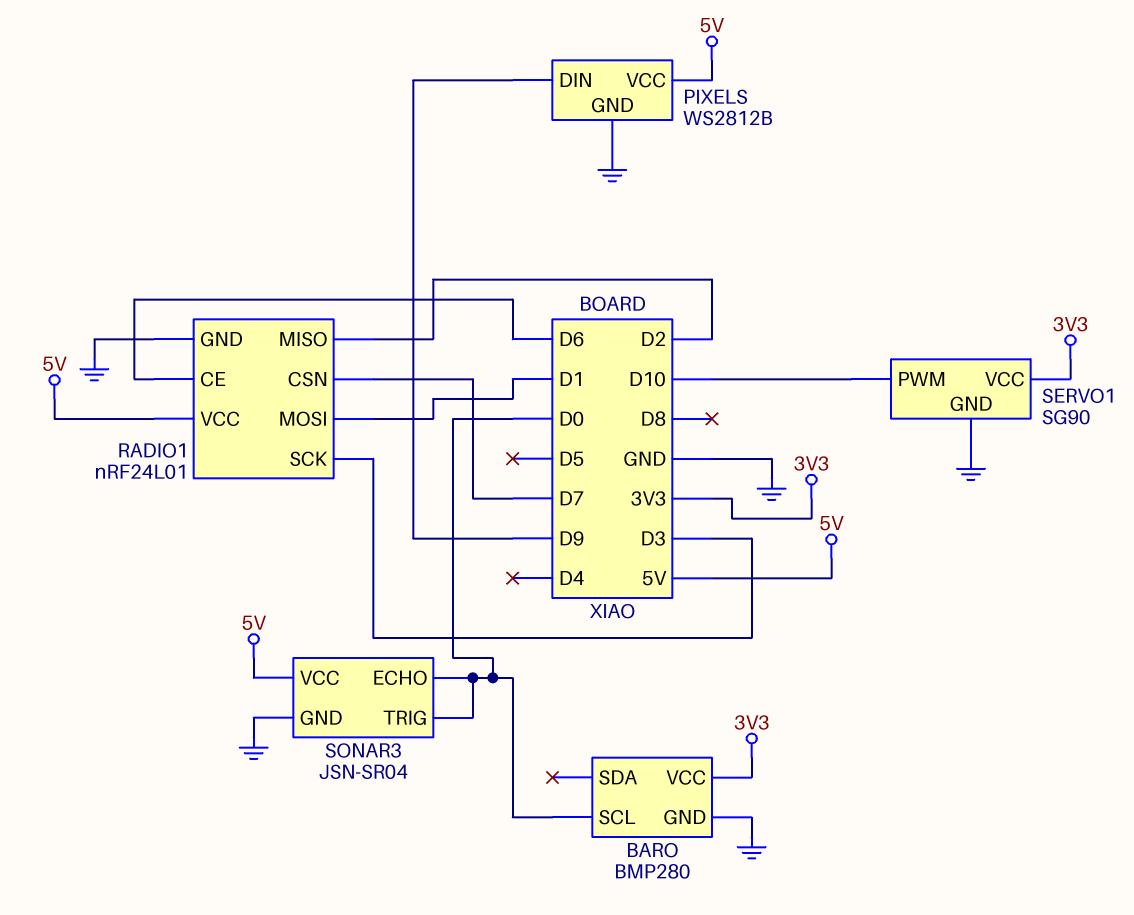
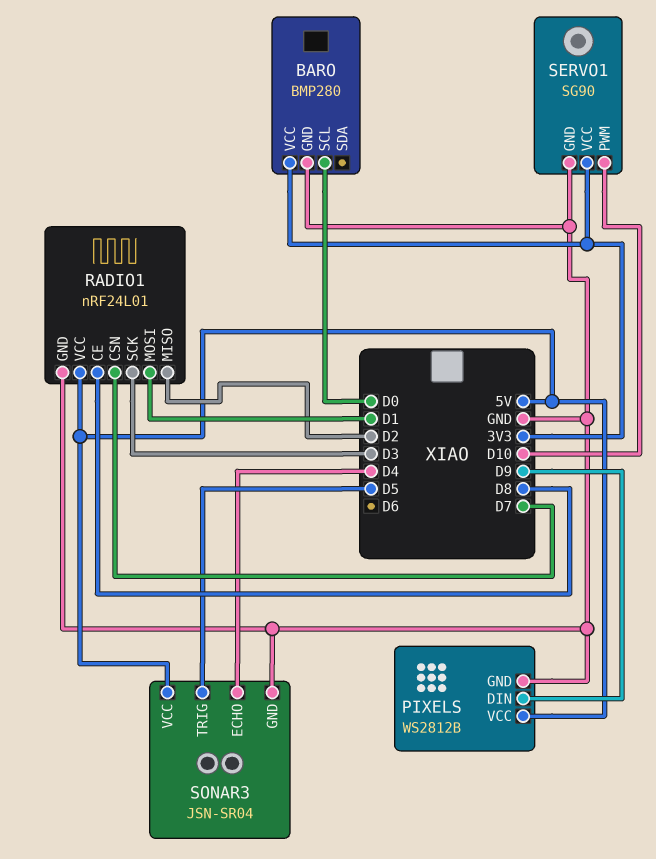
RADIO1 pin CE: D6 -> D8
SONAR3 pin ECHO: D0 -> D4
SONAR3 pin TRIG: D0 -> D5

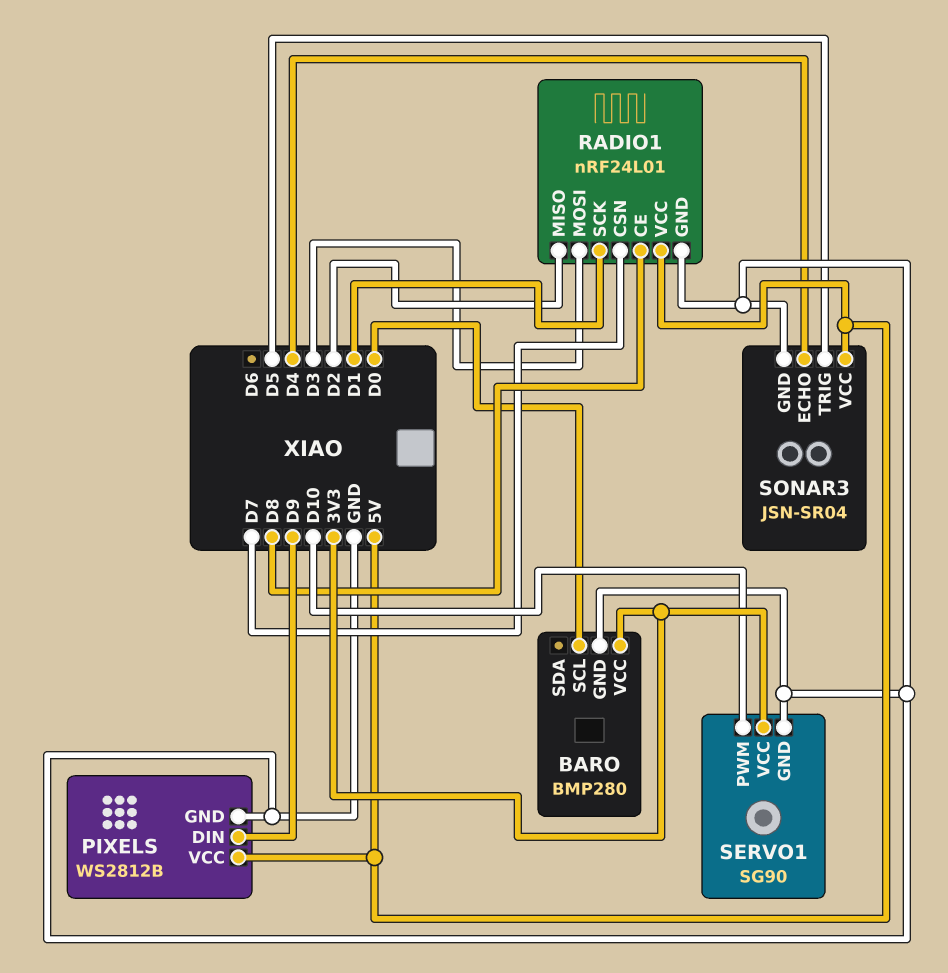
RADIO1 pin MOSI: D1 -> D3
RADIO1 pin SCK: D3 -> D1

